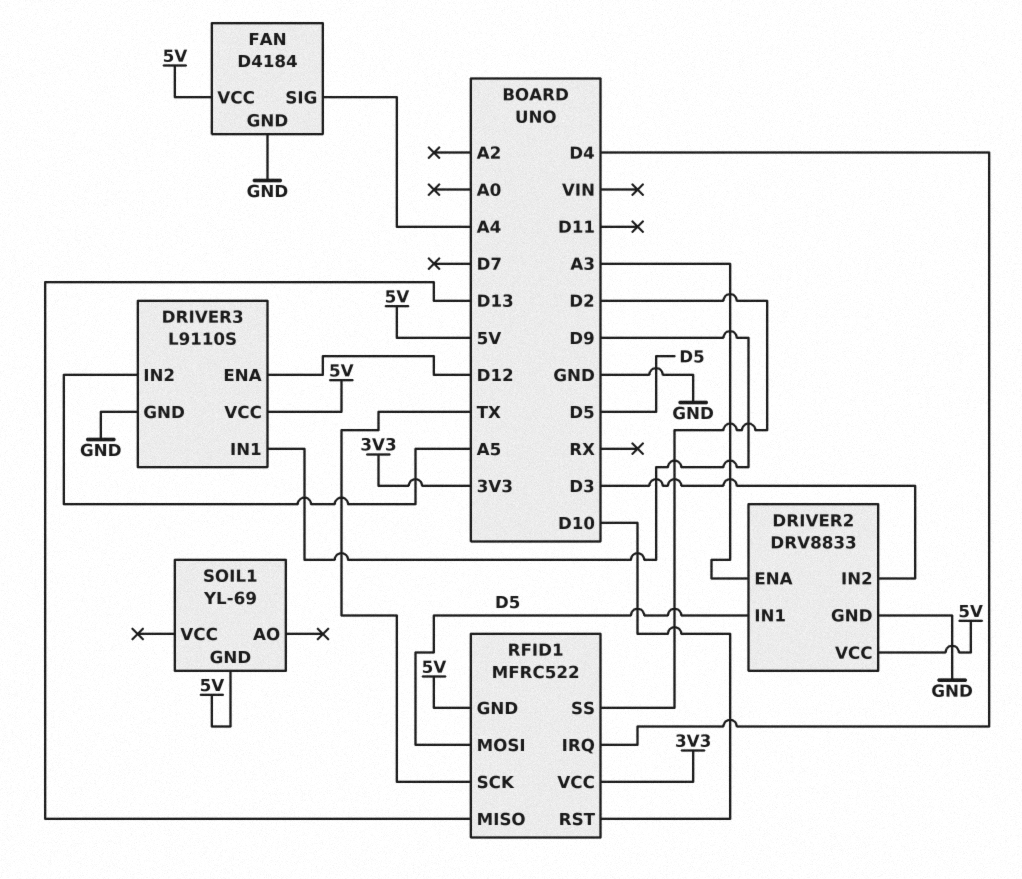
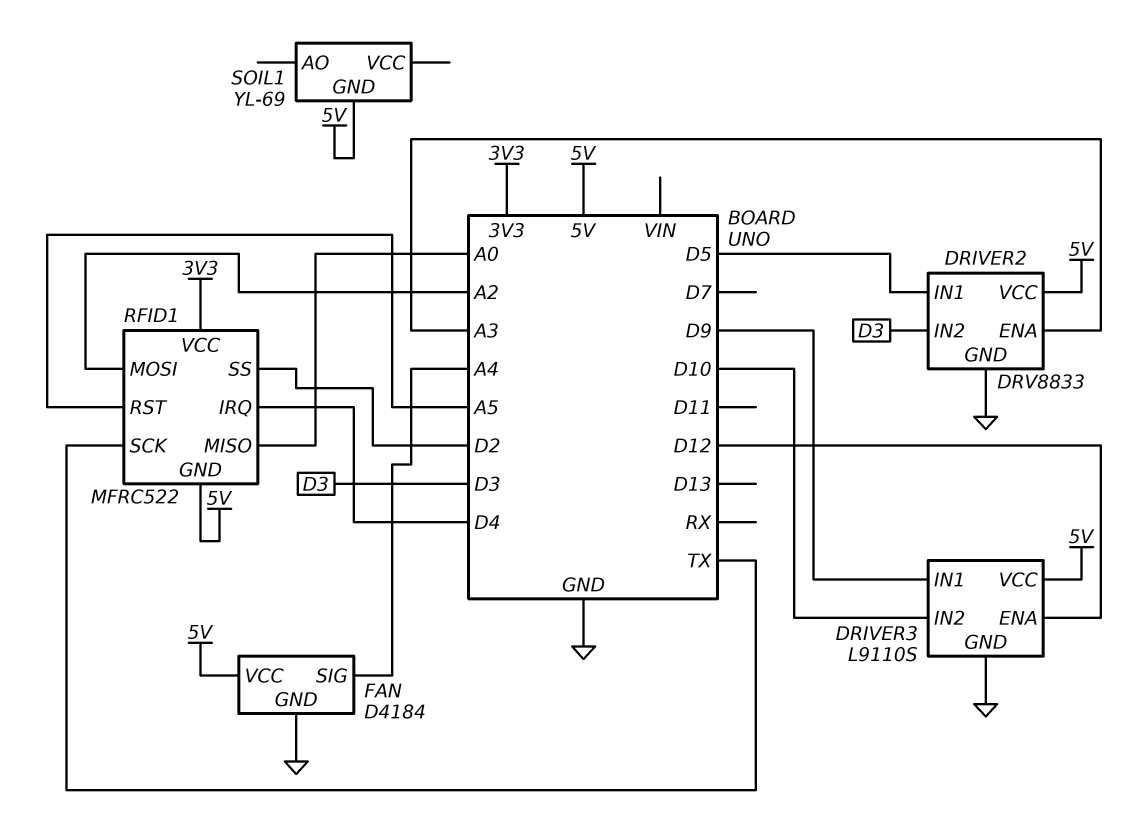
DRIVER3 pin IN2: A5 -> D10
RFID1 pin MISO: D13 -> A0
RFID1 pin MOSI: D5 -> A2
RFID1 pin RST: D10 -> A5

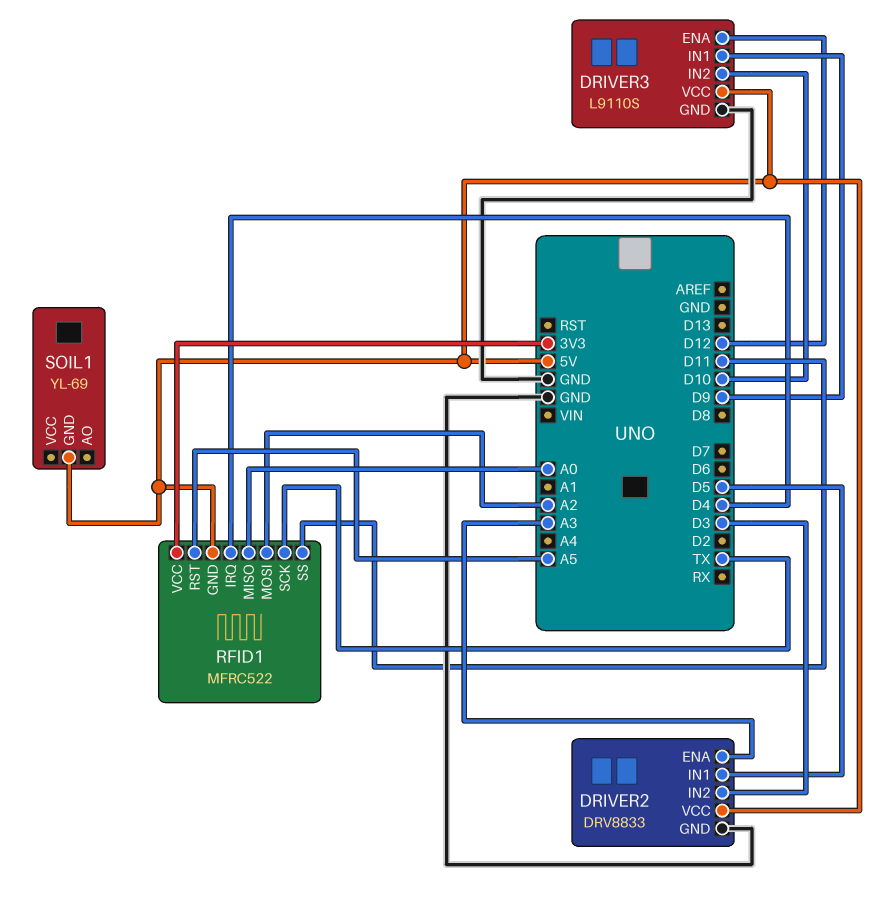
FAN: D4184 -> none
FAN pin GND: GND -> none
FAN pin SIG: A4 -> none
FAN pin VCC: 5V -> none
RFID1 pin SS: D2 -> D11

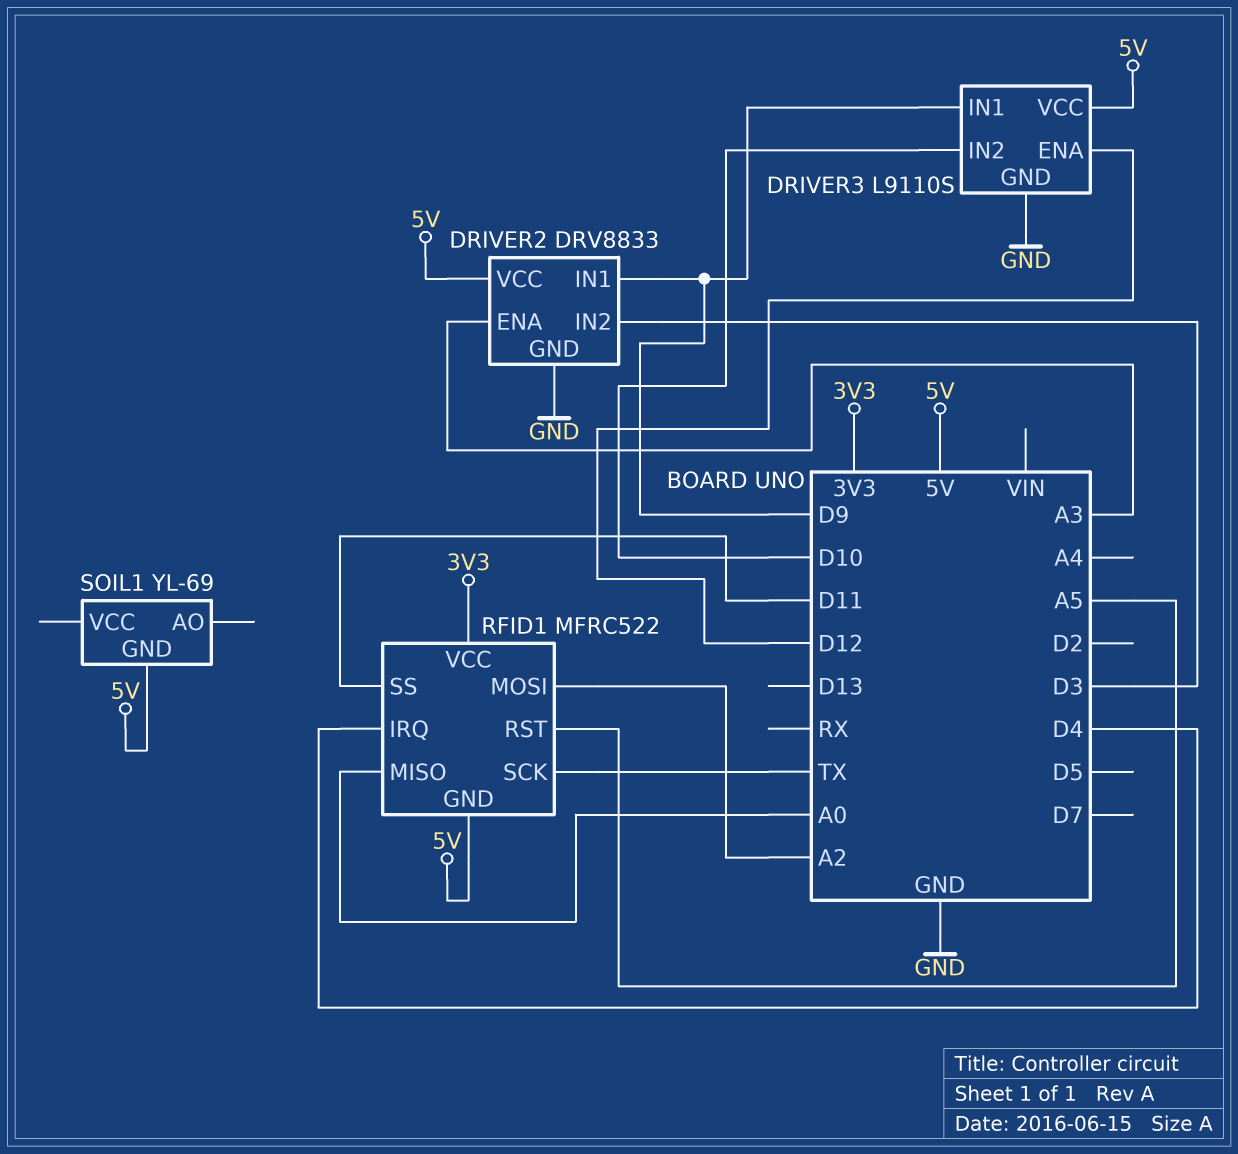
DRIVER2 pin IN1: D5 -> D9

